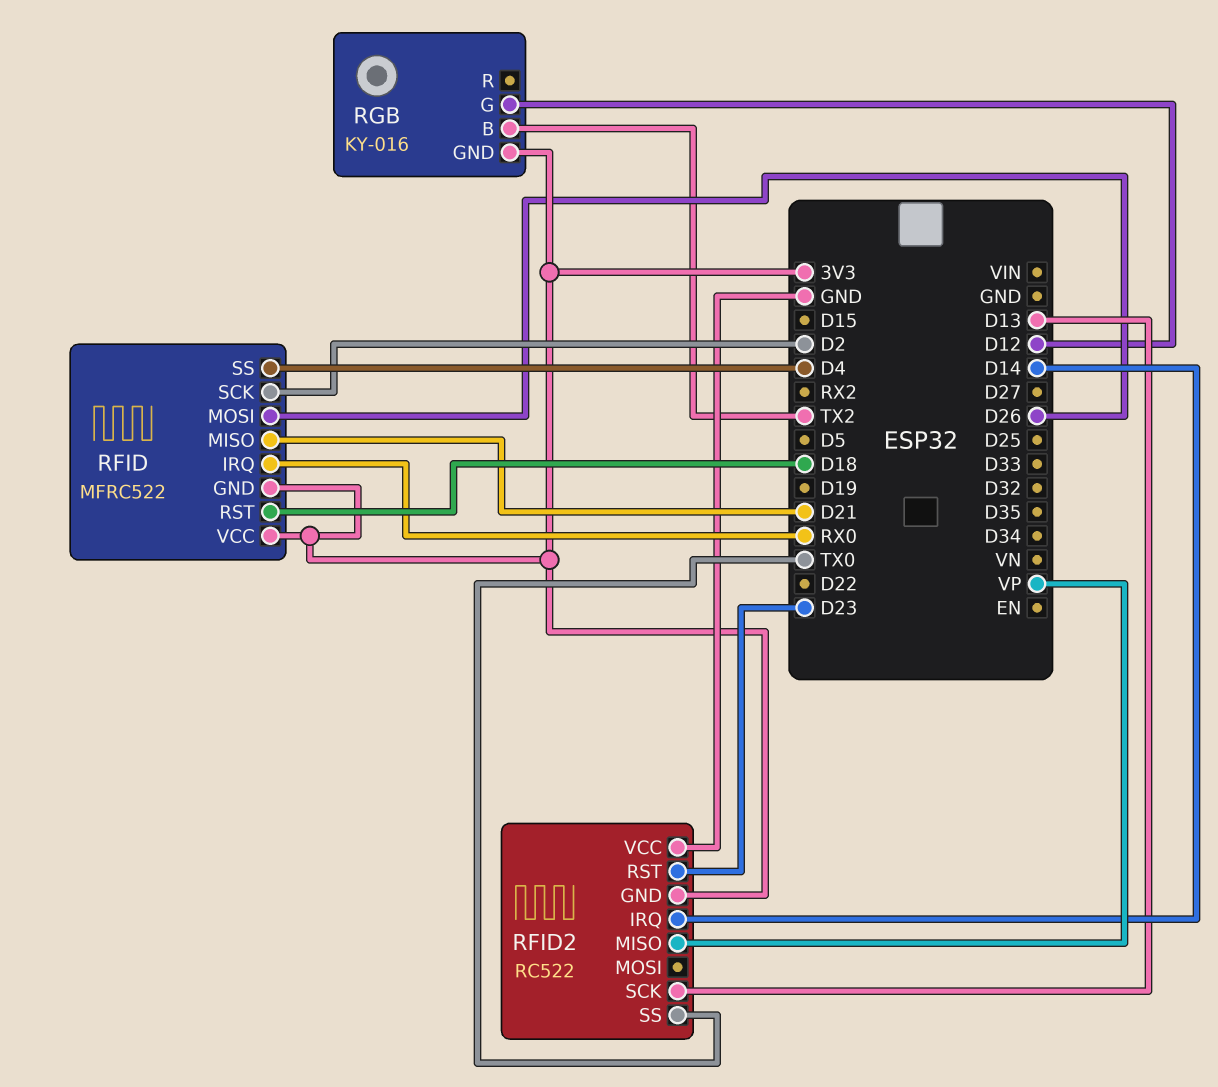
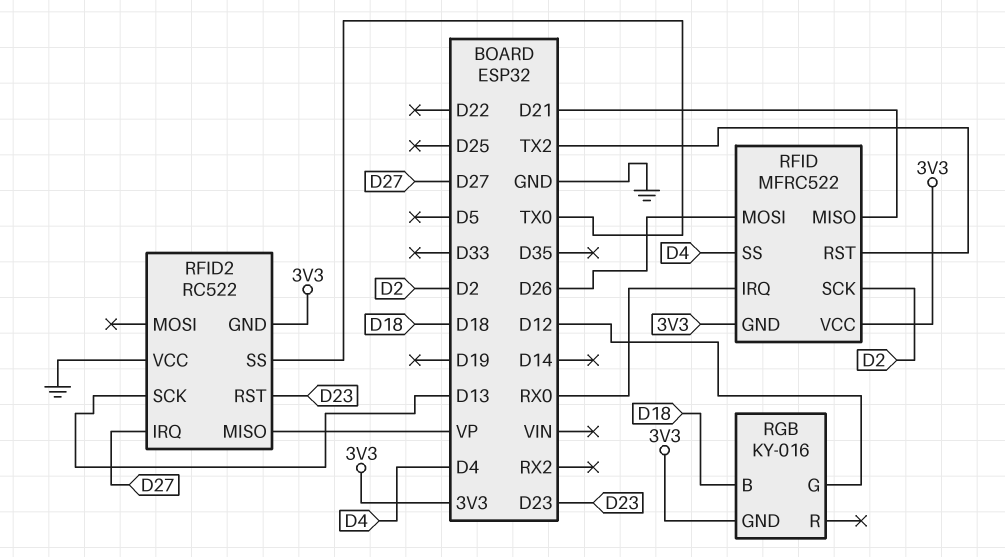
RFID pin RST: D18 -> TX2
RFID2 pin IRQ: D14 -> D27
RGB pin B: TX2 -> D18

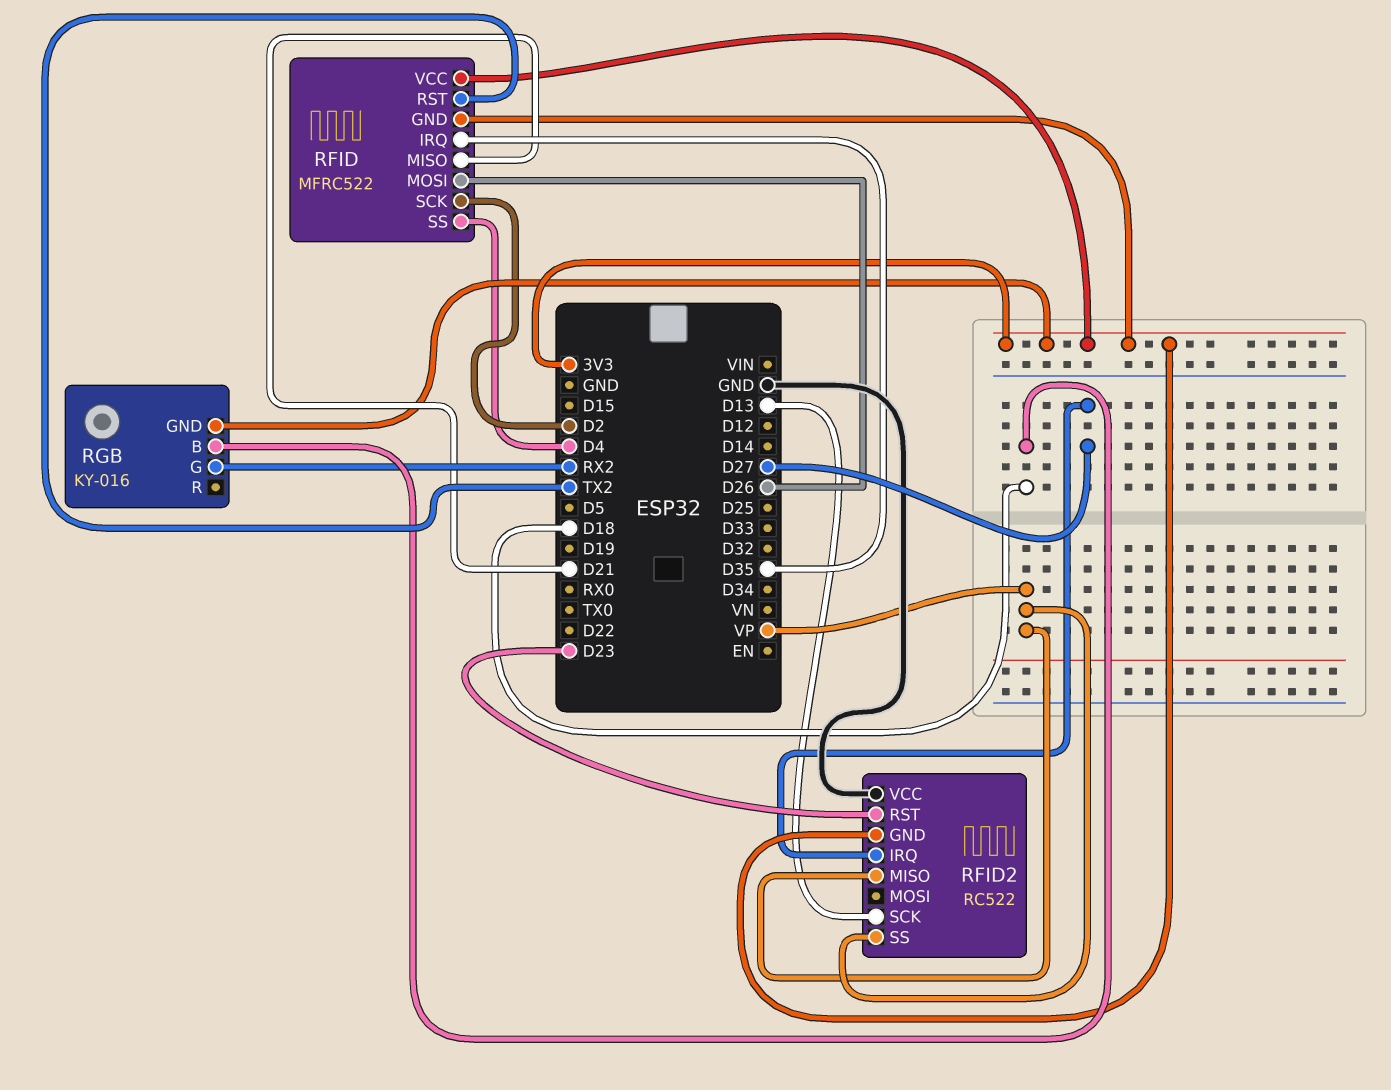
RFID pin IRQ: RX0 -> D35
RFID2 pin SS: TX0 -> VP
RGB pin G: D12 -> RX2

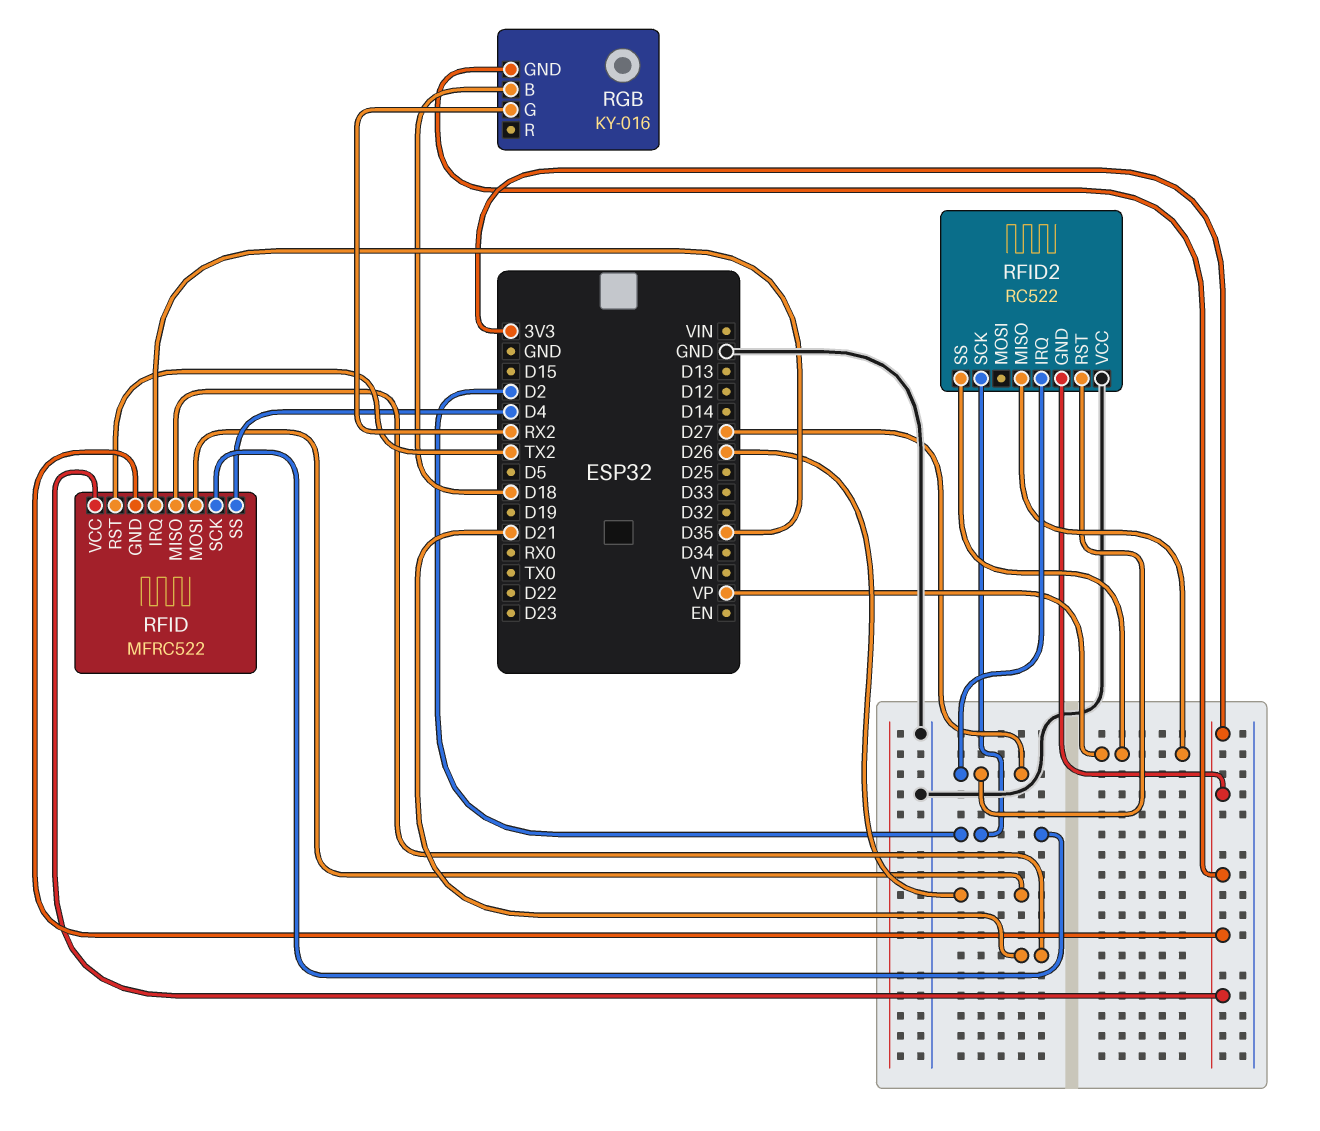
RFID2 pin RST: D23 -> D27
RFID2 pin SCK: D13 -> D2

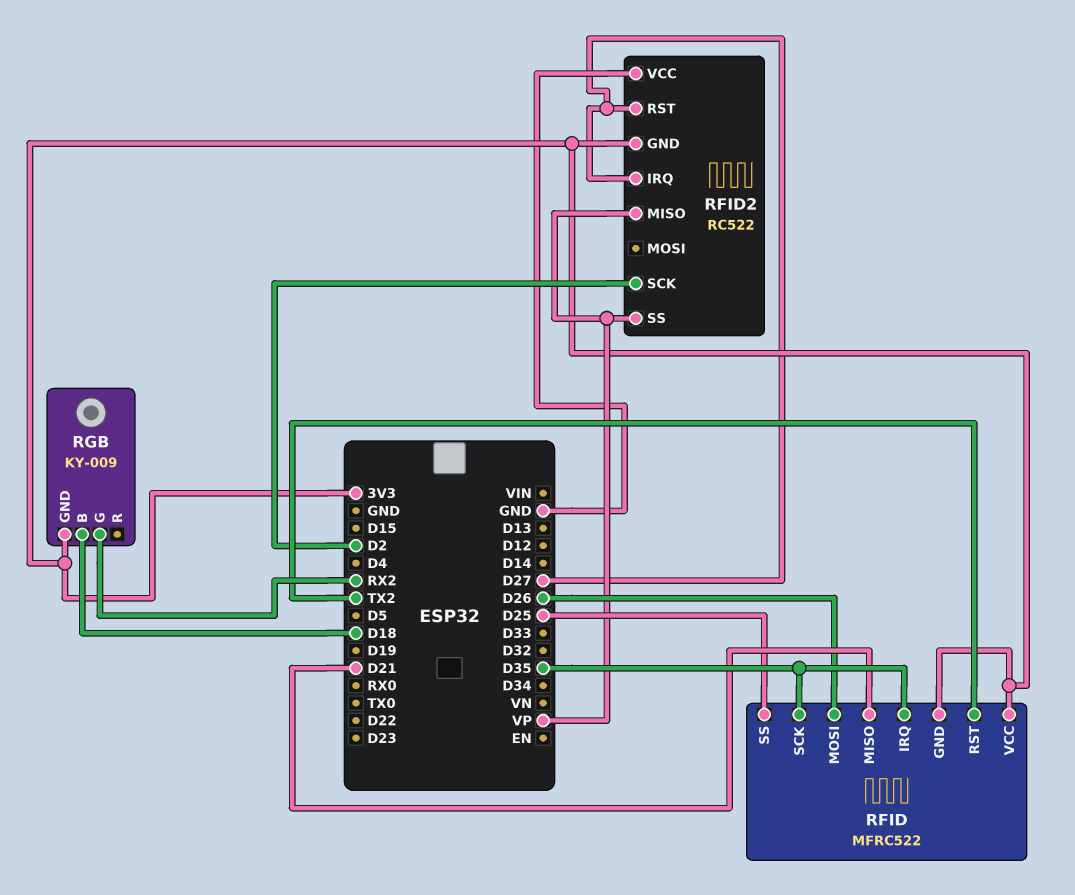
RFID pin SCK: D2 -> D35
RFID pin SS: D4 -> D25
RGB: KY-016 -> KY-009

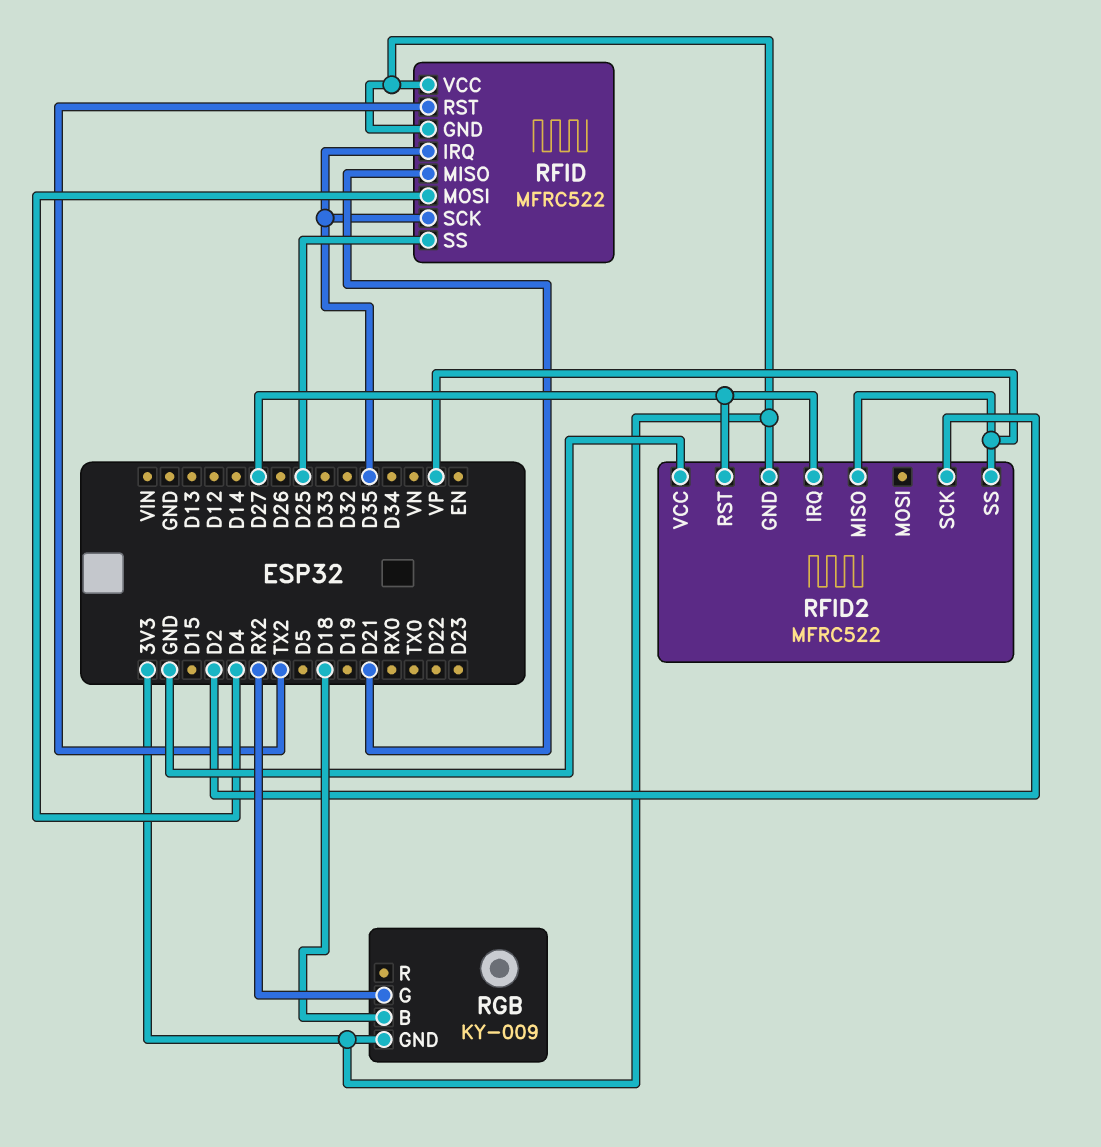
RFID pin MOSI: D26 -> D4
RFID2: RC522 -> MFRC522

